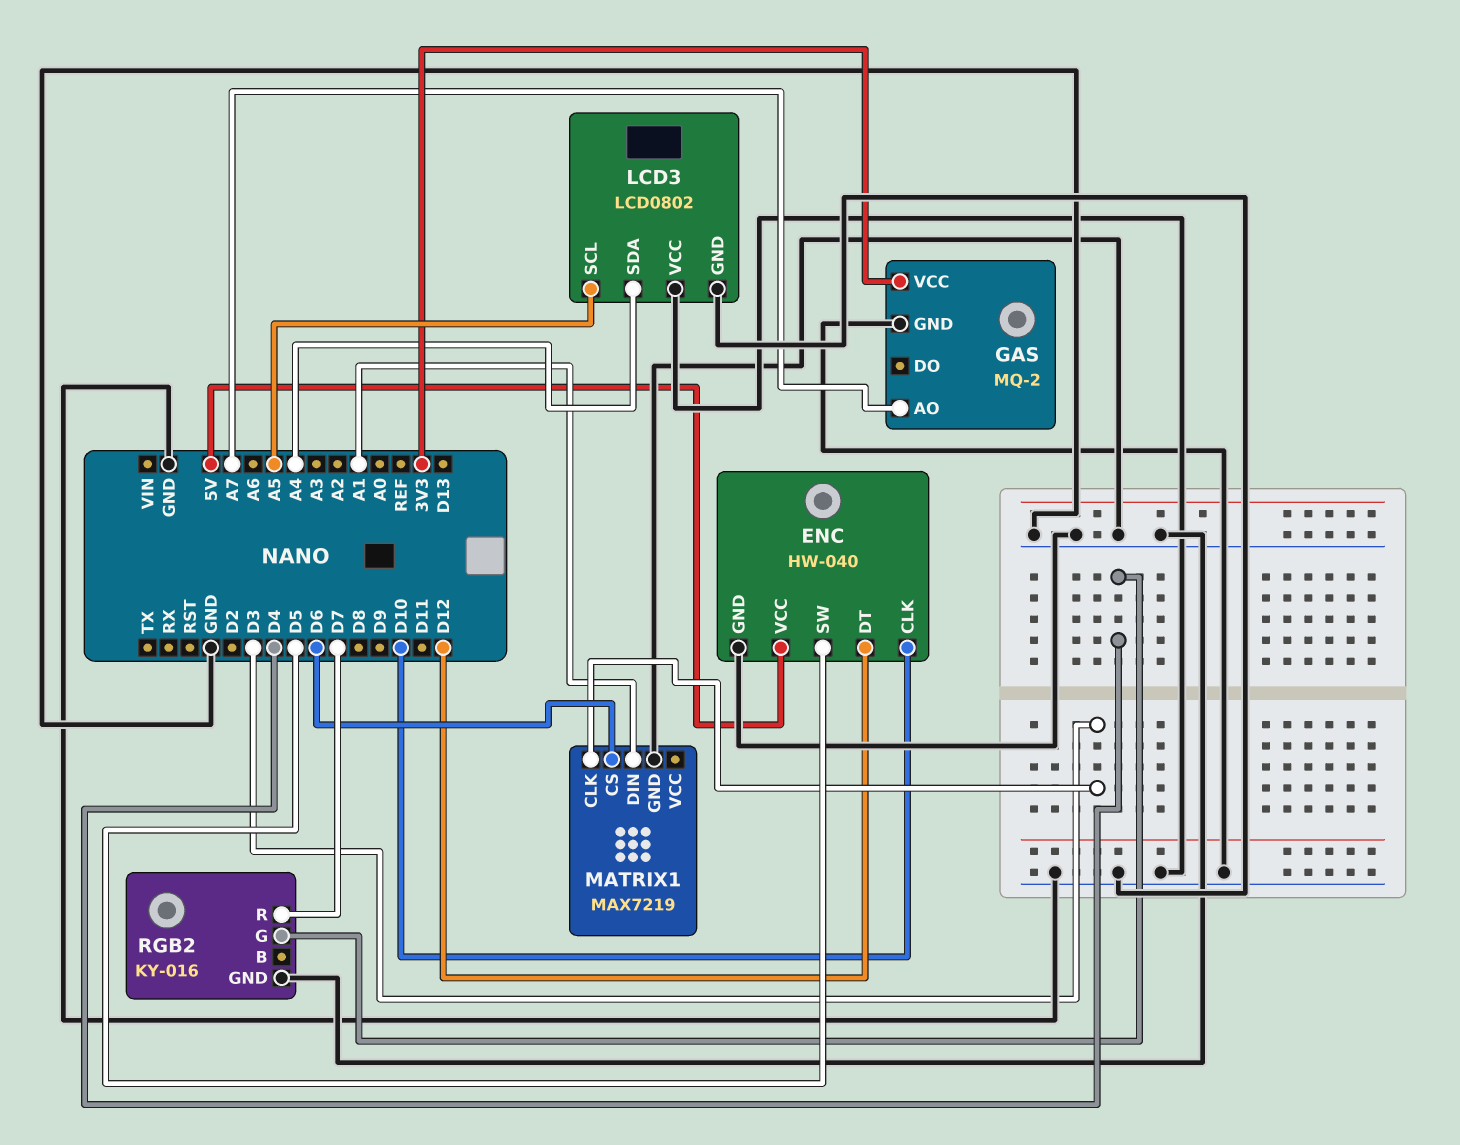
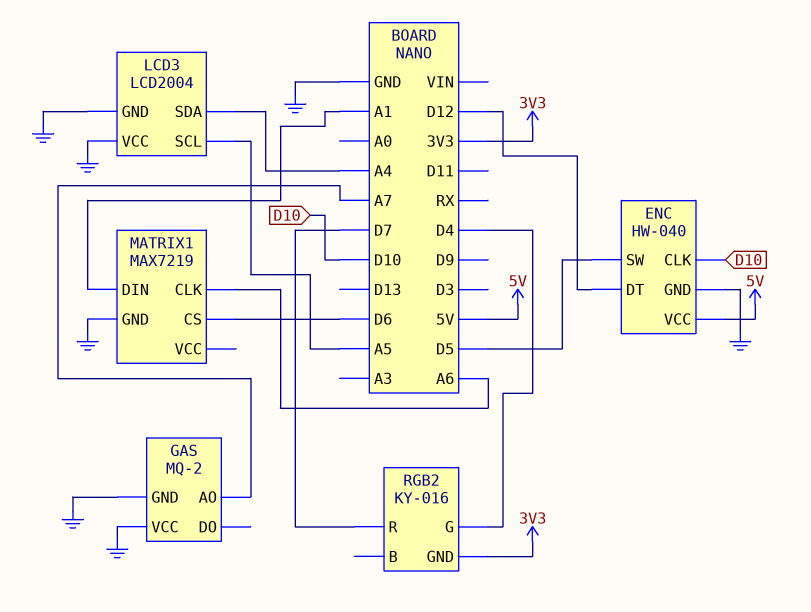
GAS pin VCC: 3V3 -> GND
LCD3: LCD0802 -> LCD2004
MATRIX1 pin CLK: D3 -> A6
RGB2 pin GND: GND -> 3V3

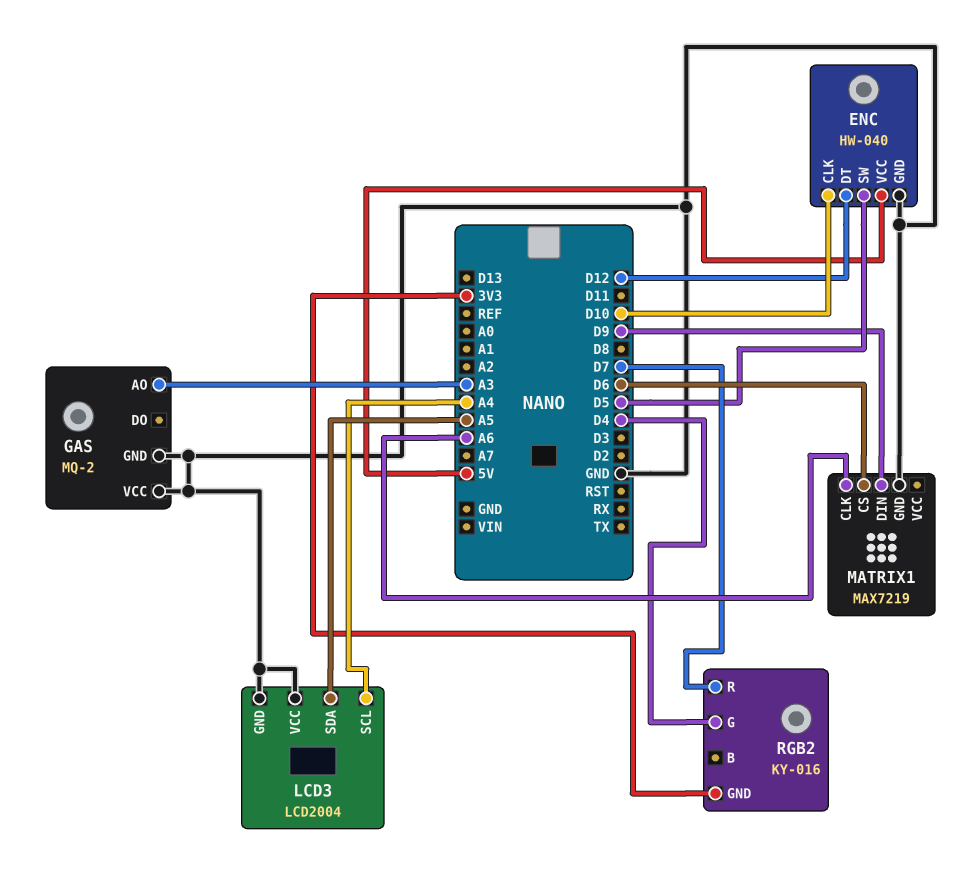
GAS pin AO: A7 -> A3
LCD3 pin SCL: A5 -> A4
LCD3 pin SDA: A4 -> A5
MATRIX1 pin DIN: A1 -> D9

